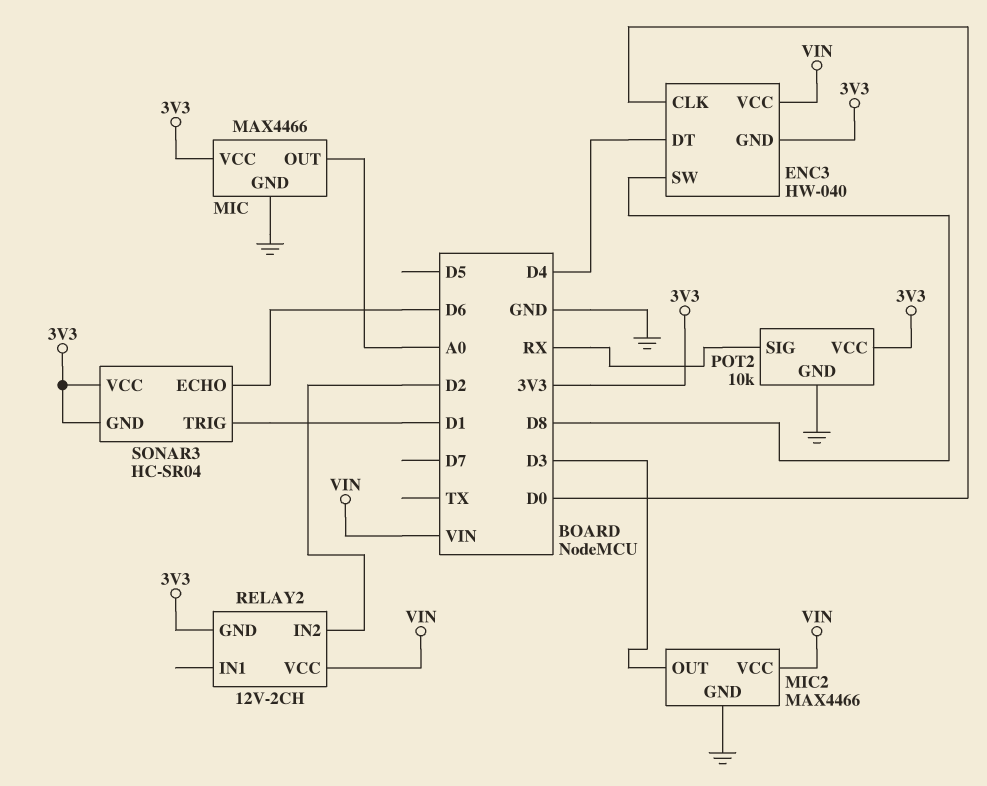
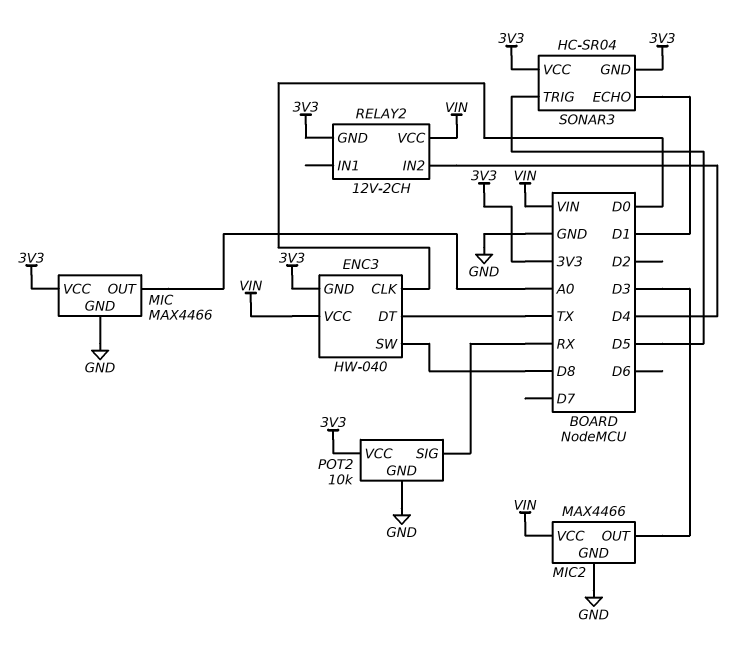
ENC3 pin DT: D4 -> TX
RELAY2 pin IN2: D2 -> D4
SONAR3 pin ECHO: D6 -> D1
SONAR3 pin TRIG: D1 -> D5

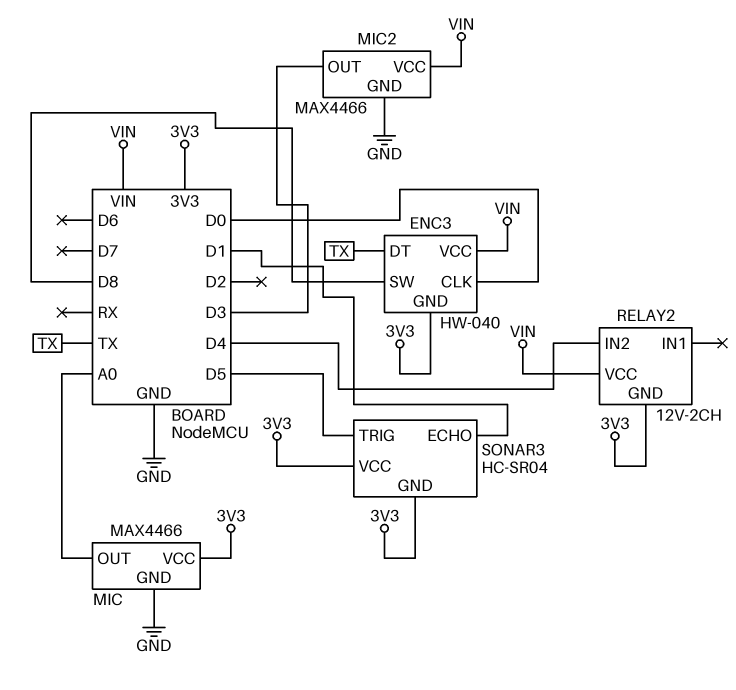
POT2: 10k -> none
POT2 pin GND: GND -> none
POT2 pin SIG: RX -> none
POT2 pin VCC: 3V3 -> none

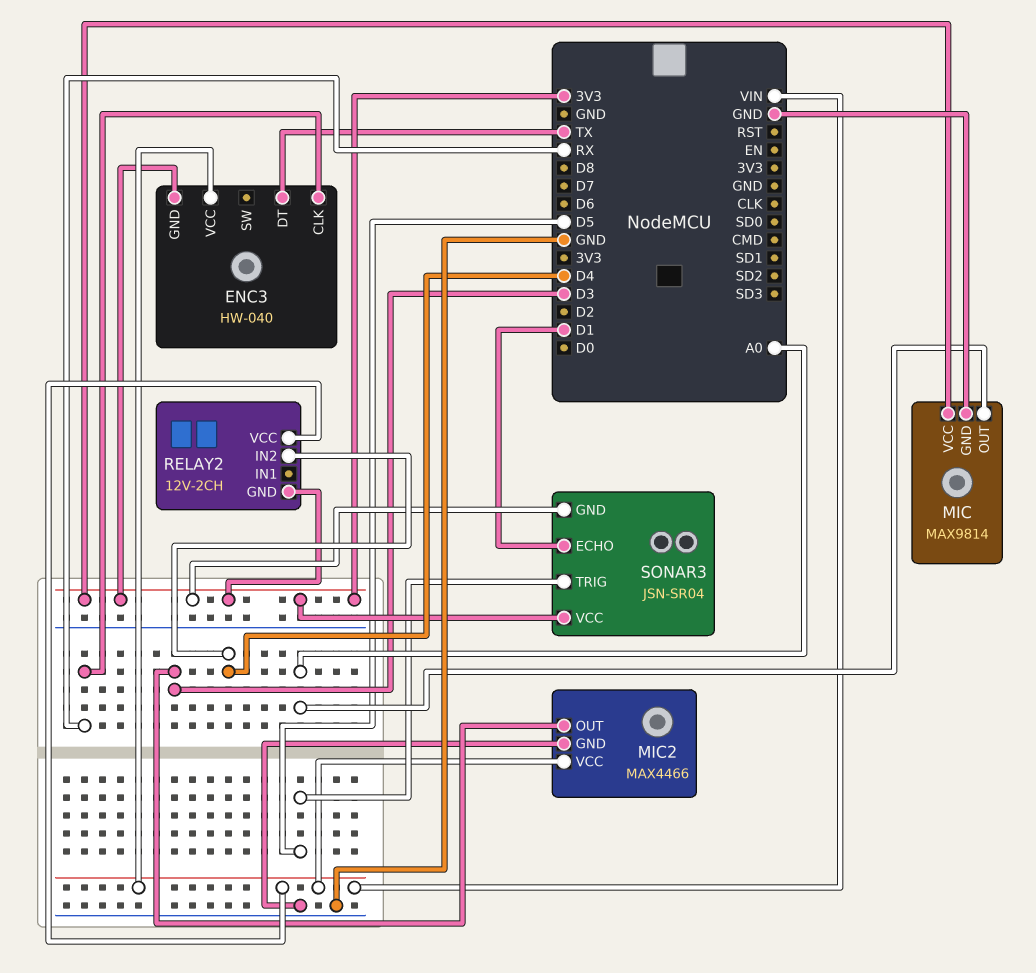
ENC3 pin CLK: D0 -> RX
ENC3 pin SW: D8 -> none
MIC: MAX4466 -> MAX9814
SONAR3: HC-SR04 -> JSN-SR04

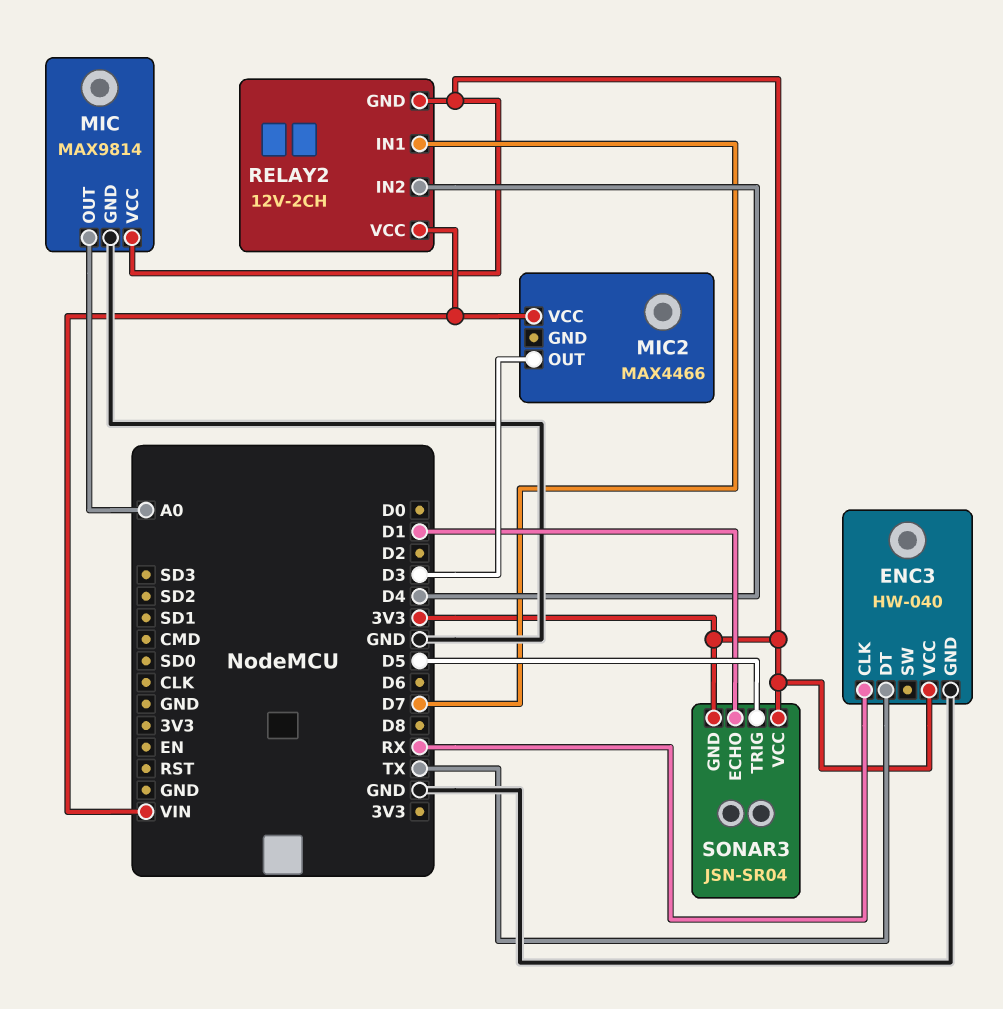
ENC3 pin GND: 3V3 -> GND
ENC3 pin VCC: VIN -> 3V3
MIC2 pin GND: GND -> none
RELAY2 pin IN1: none -> D7

